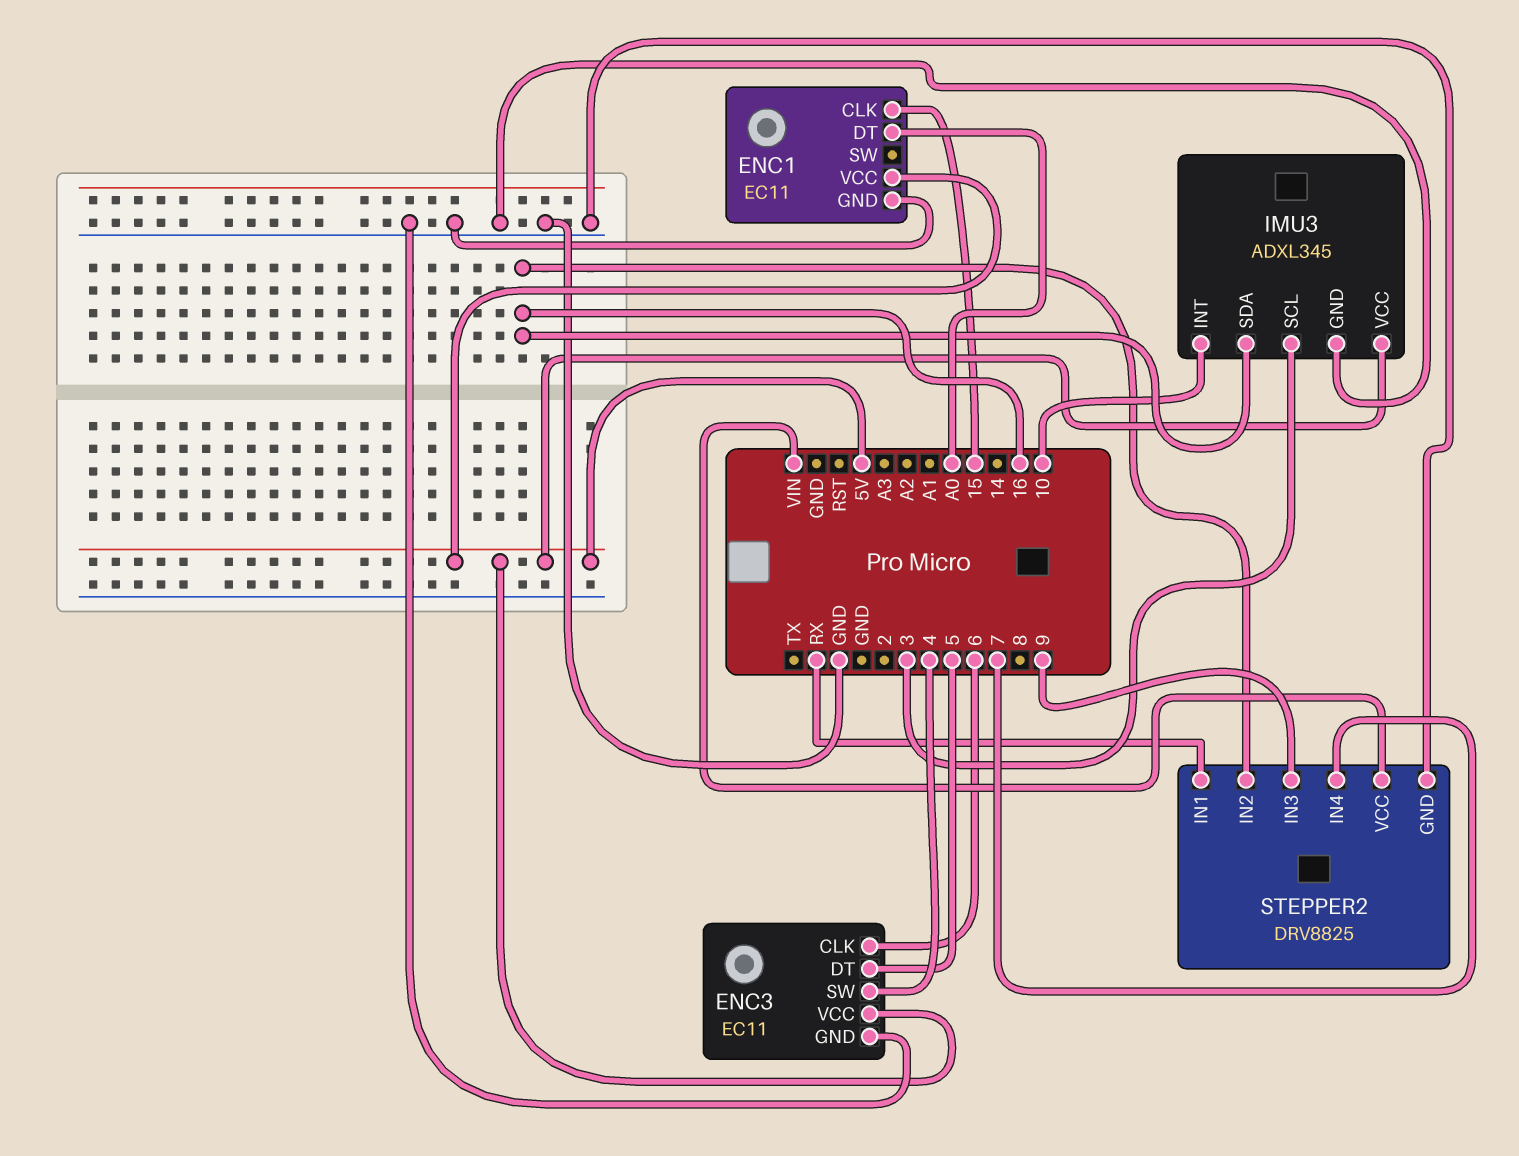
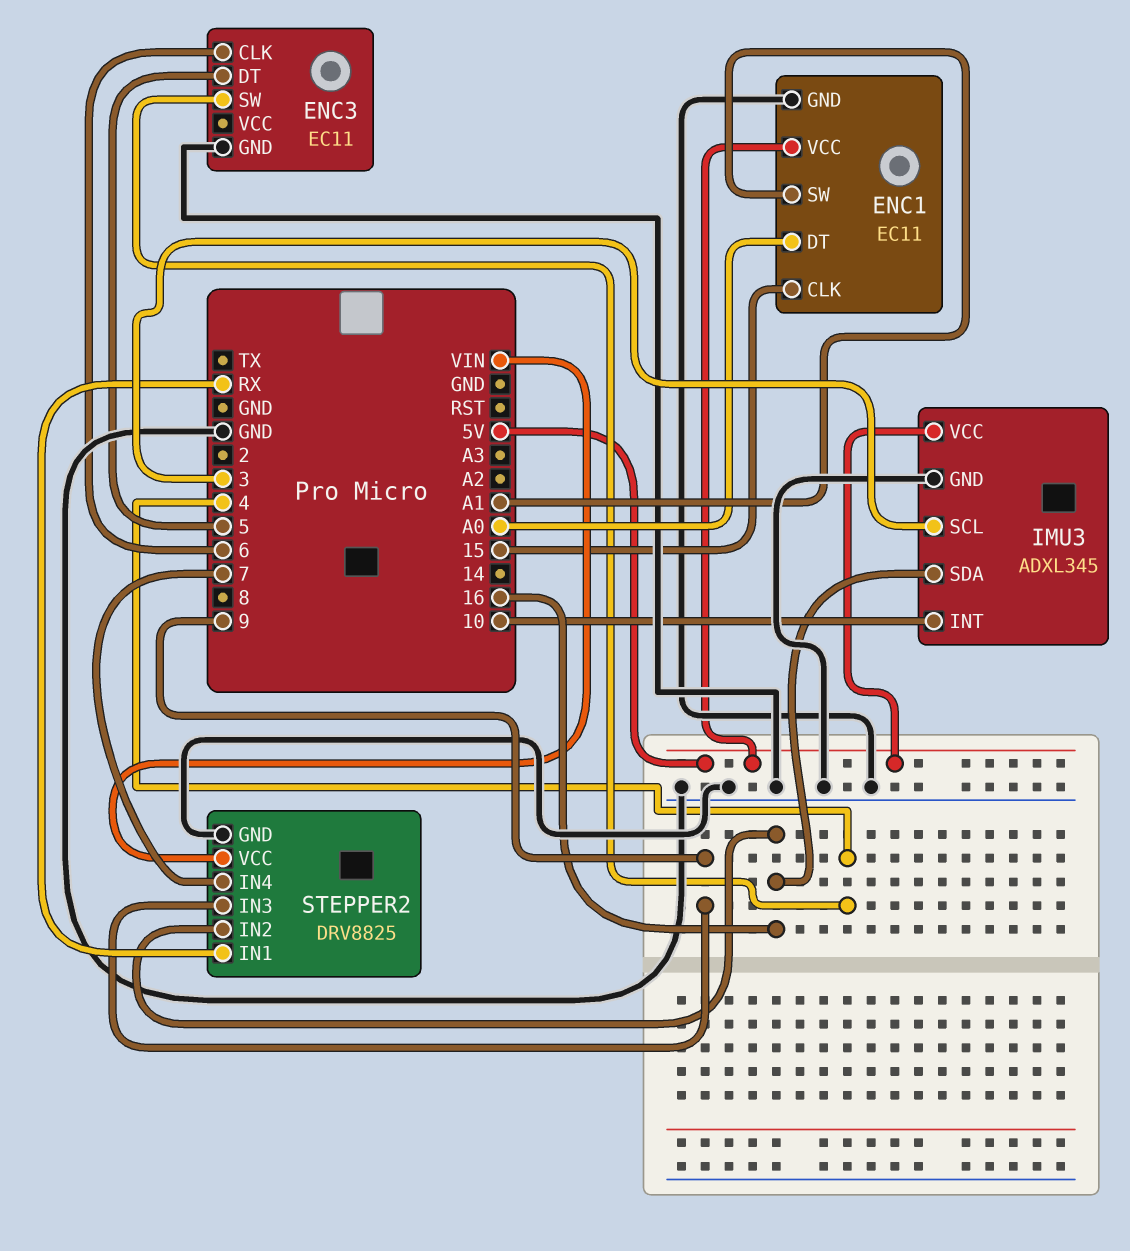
ENC1 pin SW: none -> A1
ENC3 pin VCC: 5V -> none

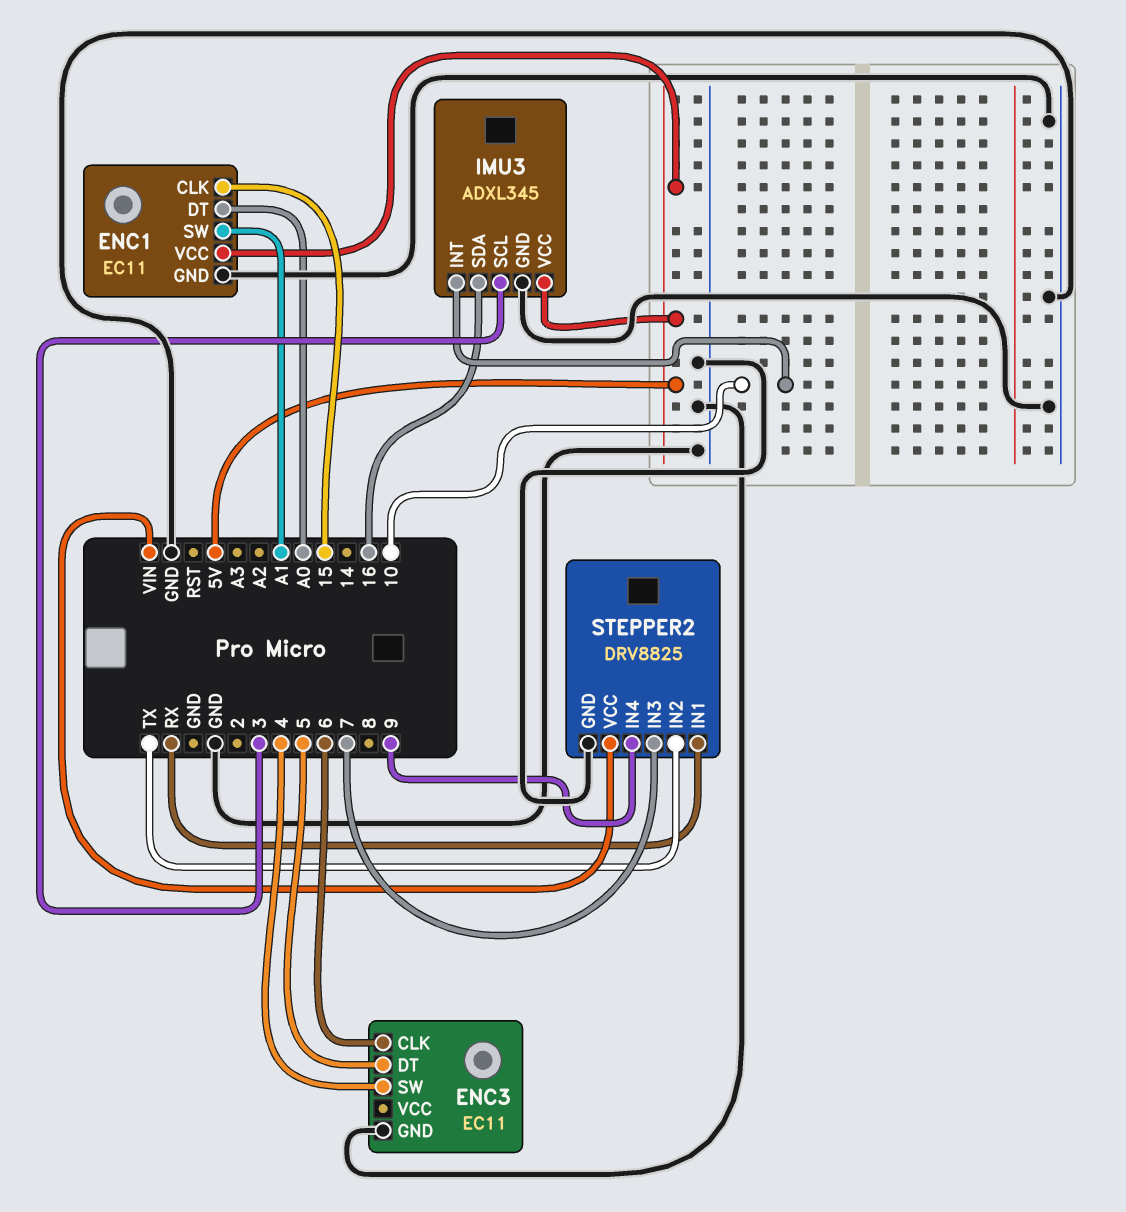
STEPPER2 pin IN2: 16 -> TX
STEPPER2 pin IN3: 9 -> 7
STEPPER2 pin IN4: 7 -> 9

